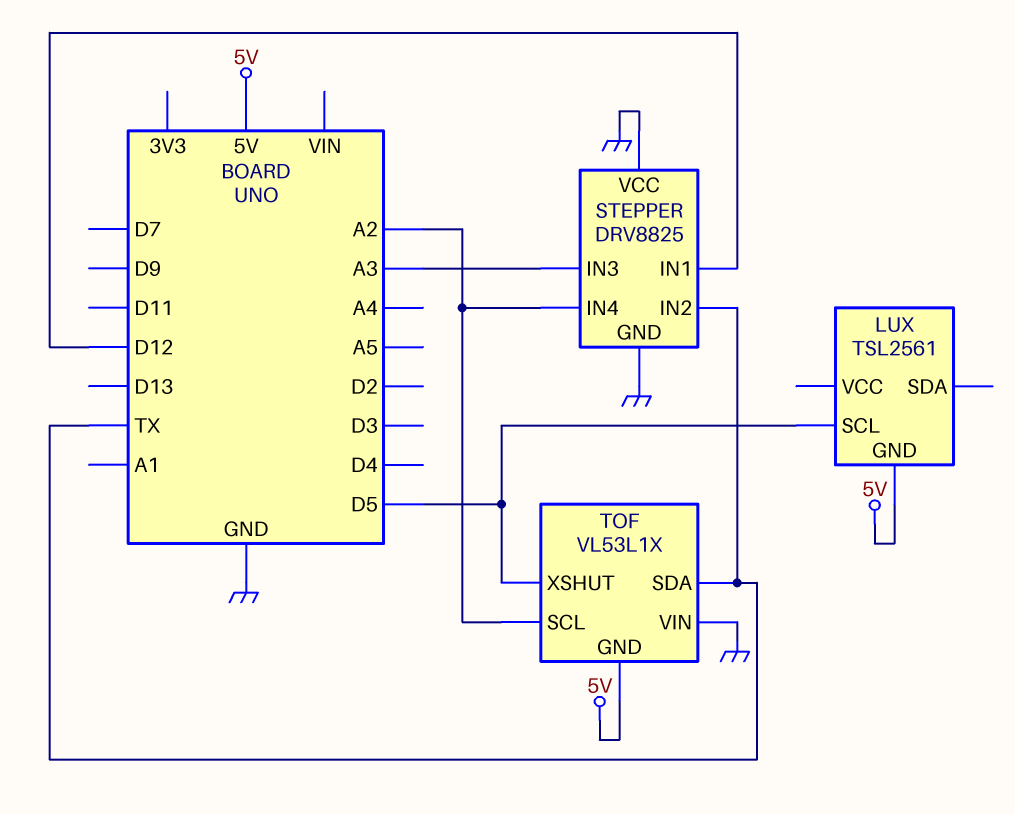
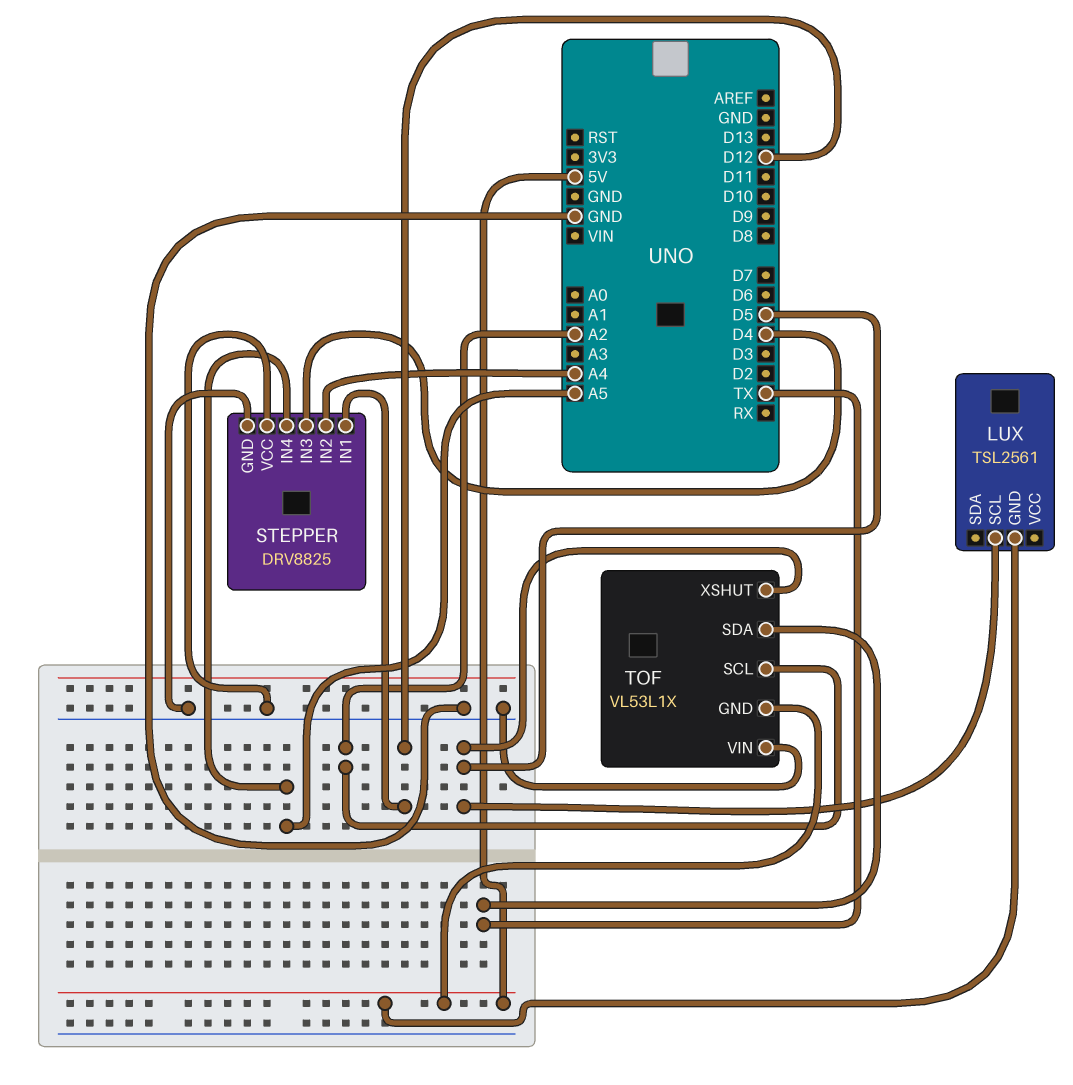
STEPPER pin IN2: TX -> A4
STEPPER pin IN3: A3 -> D4
STEPPER pin IN4: A2 -> A5

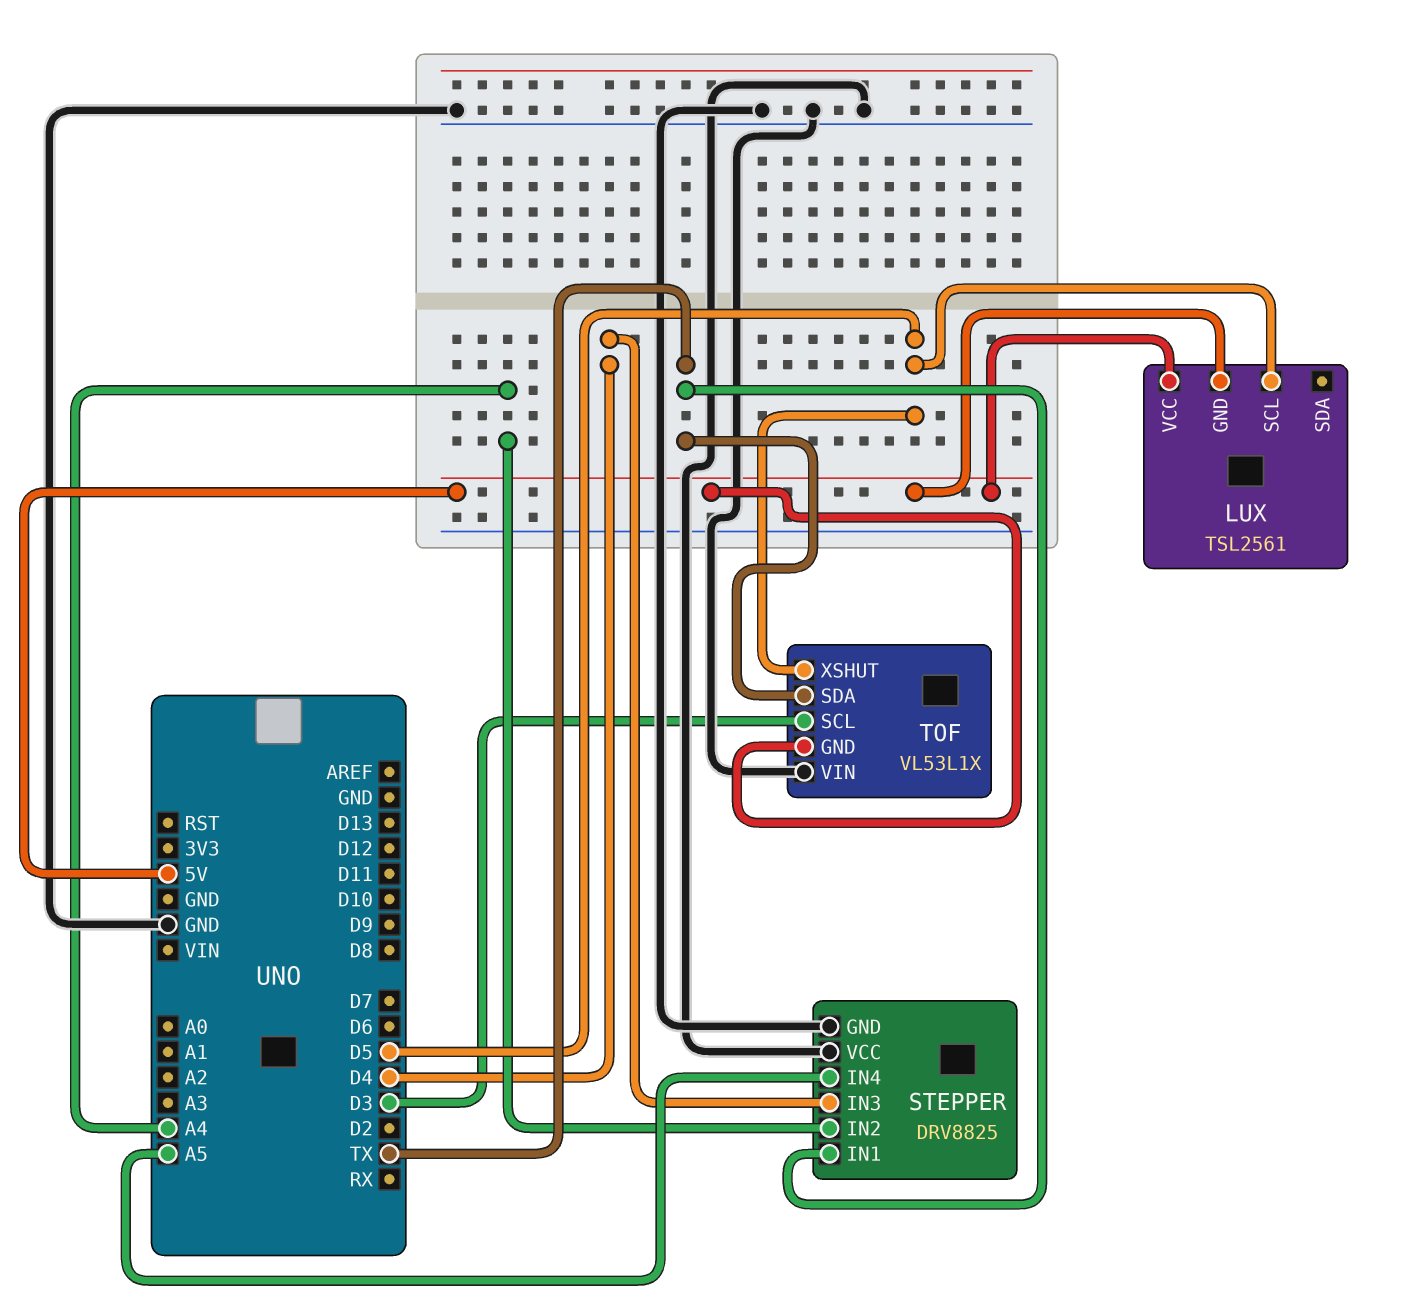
LUX pin VCC: none -> 5V
STEPPER pin IN1: D12 -> TX
TOF pin SCL: A2 -> D3

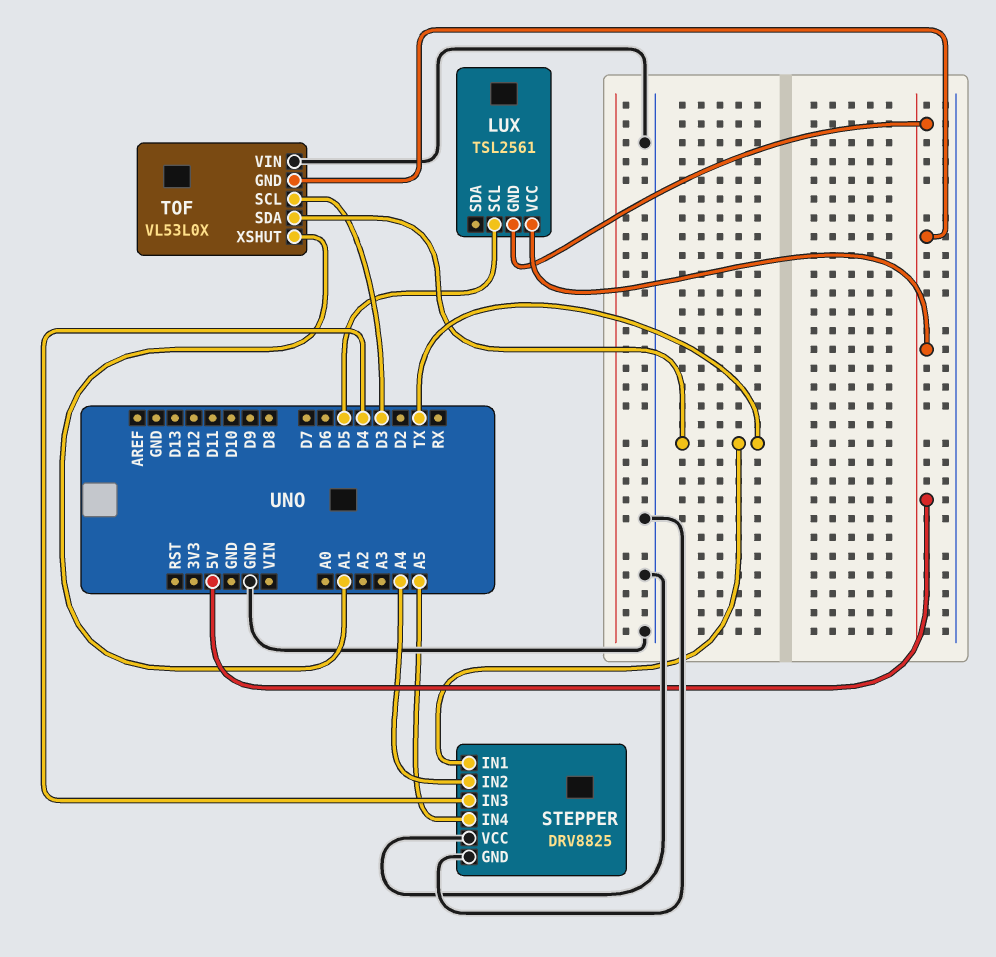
TOF: VL53L1X -> VL53L0X
TOF pin XSHUT: D5 -> A1

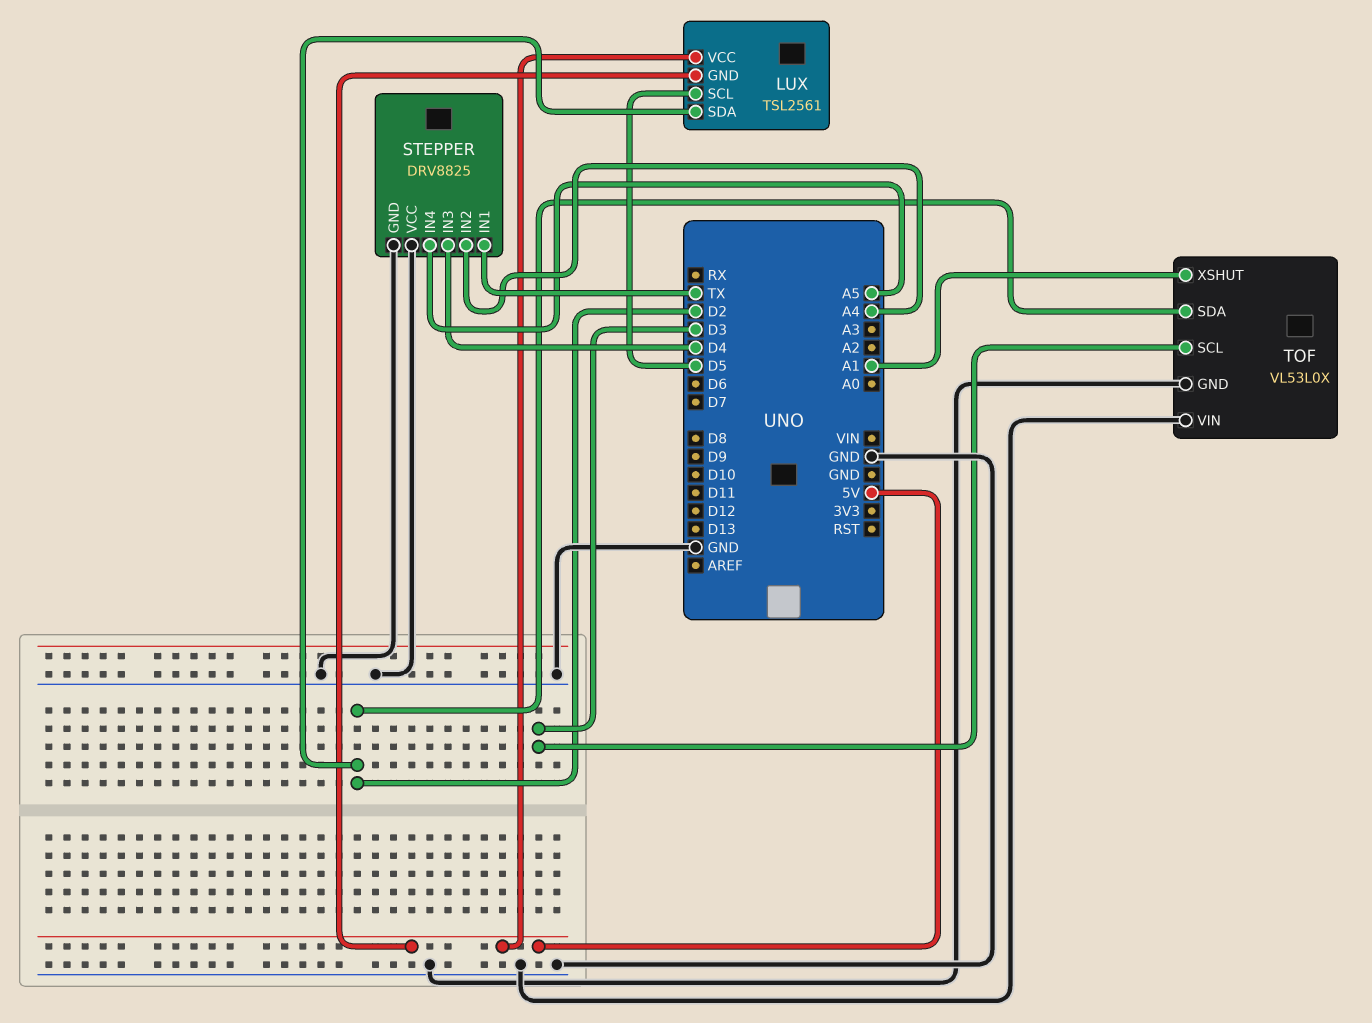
LUX pin SDA: none -> D2
TOF pin GND: 5V -> GND
TOF pin SDA: TX -> D2

